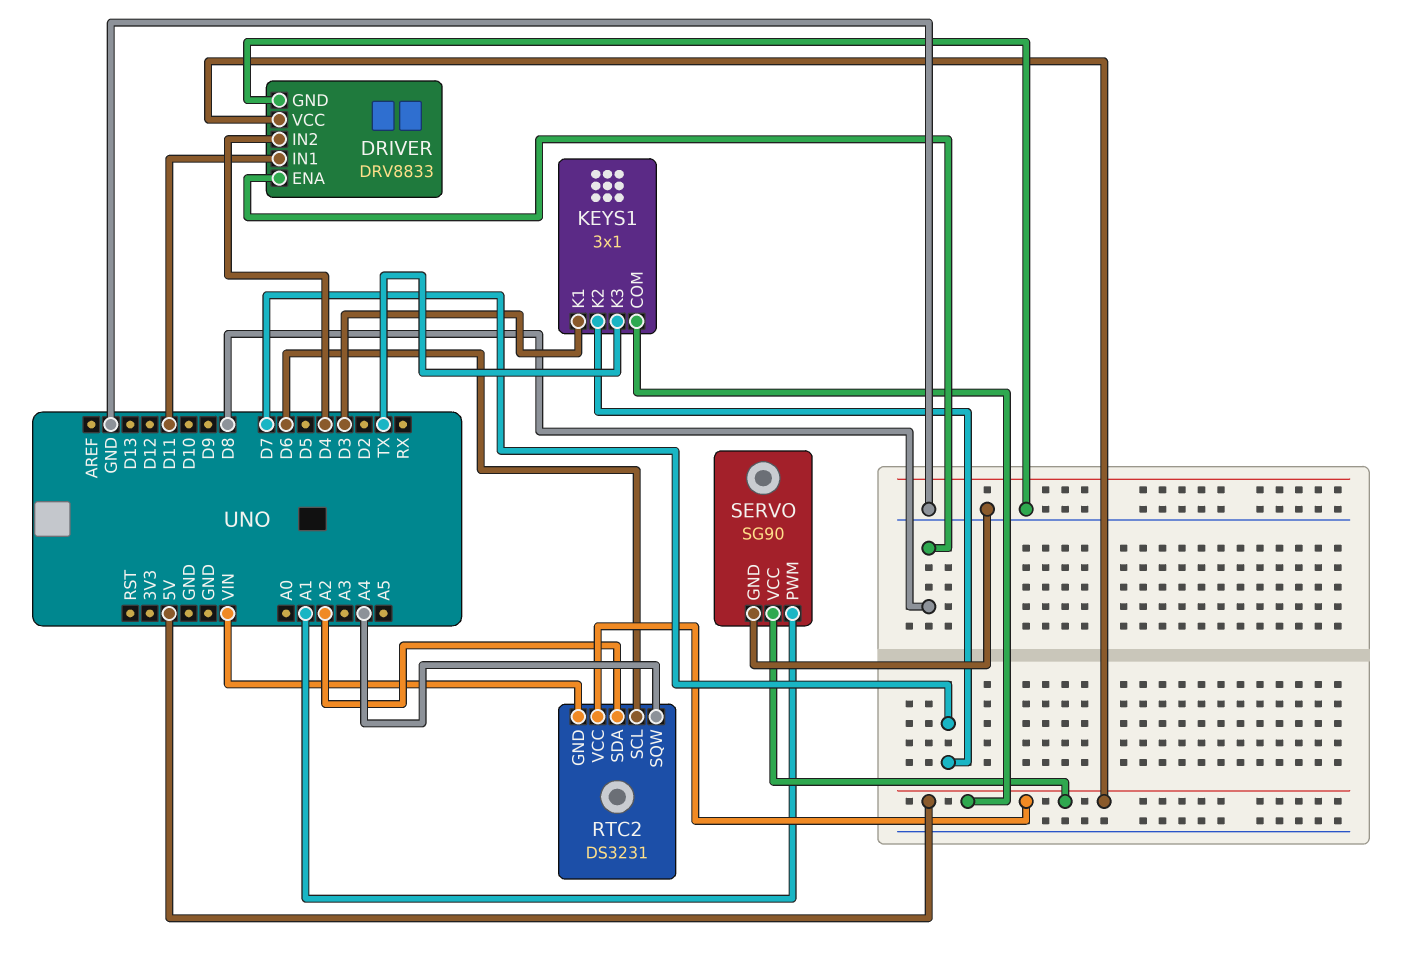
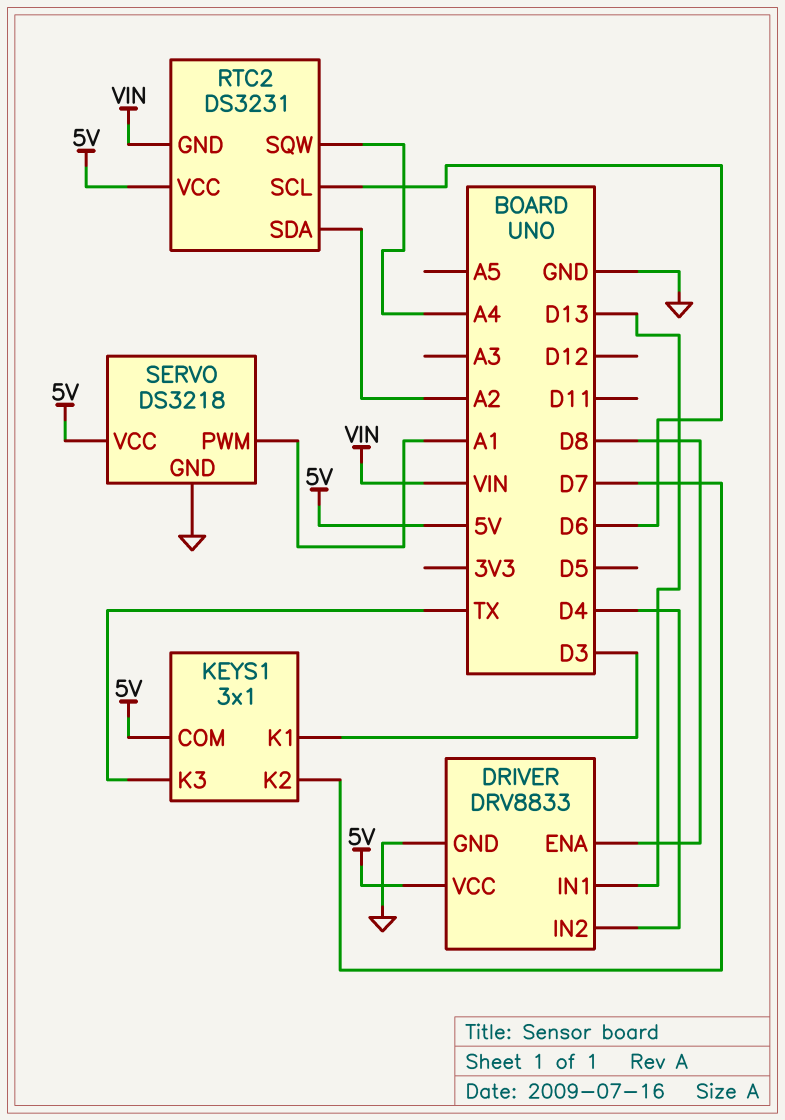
DRIVER pin IN1: D11 -> D13
SERVO: SG90 -> DS3218

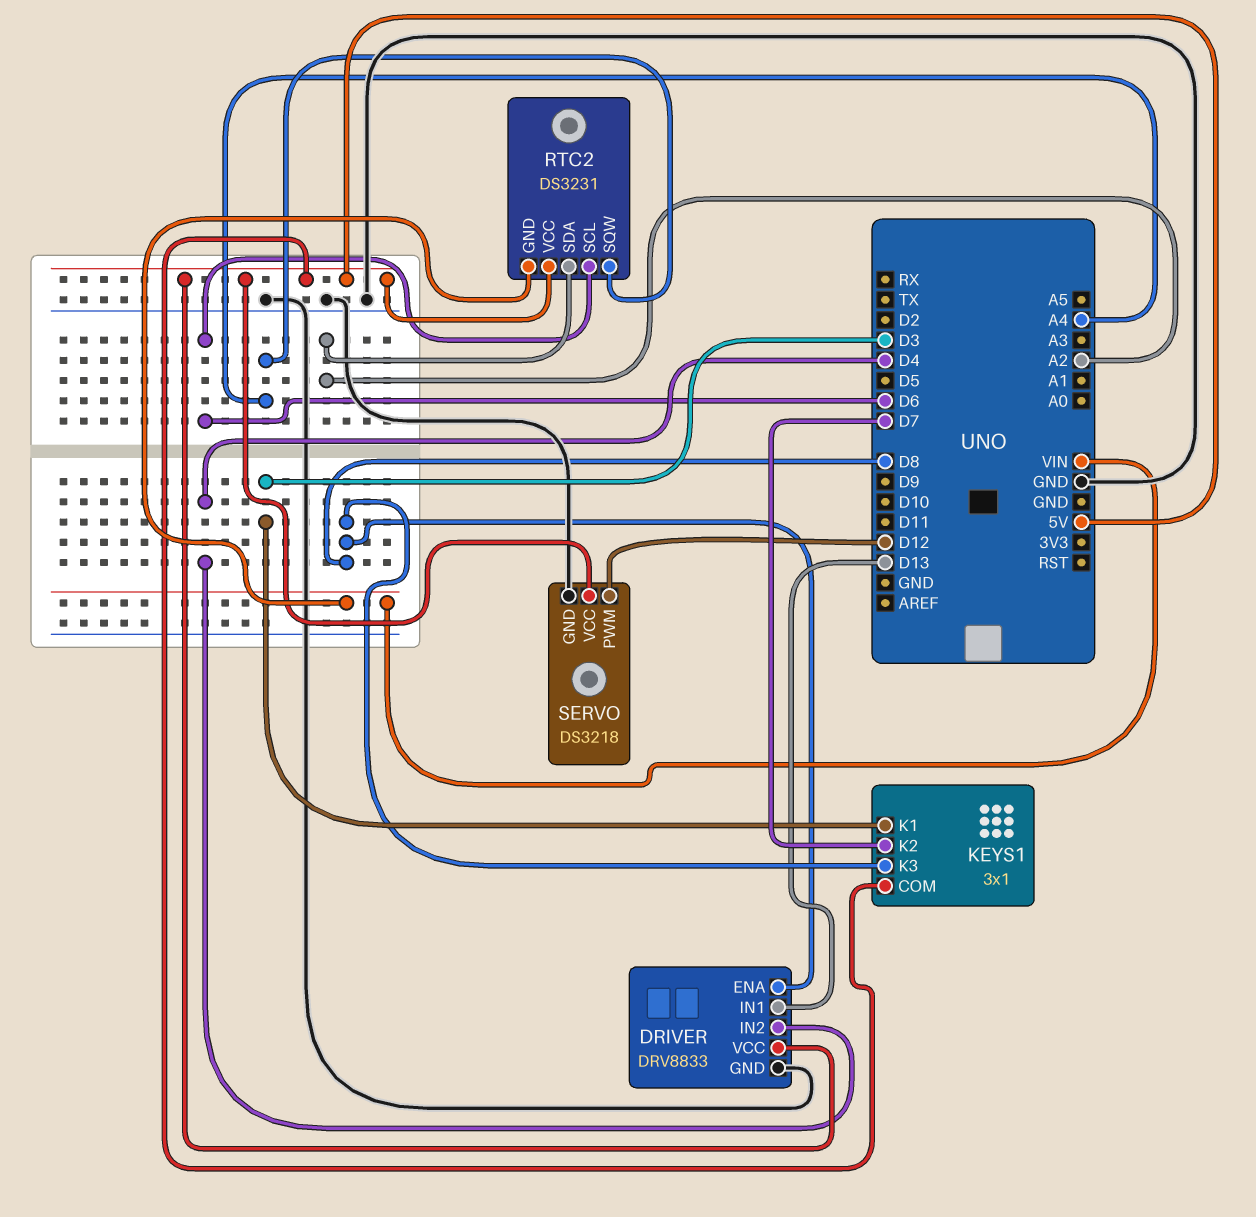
KEYS1 pin K3: TX -> D8
SERVO pin PWM: A1 -> D12

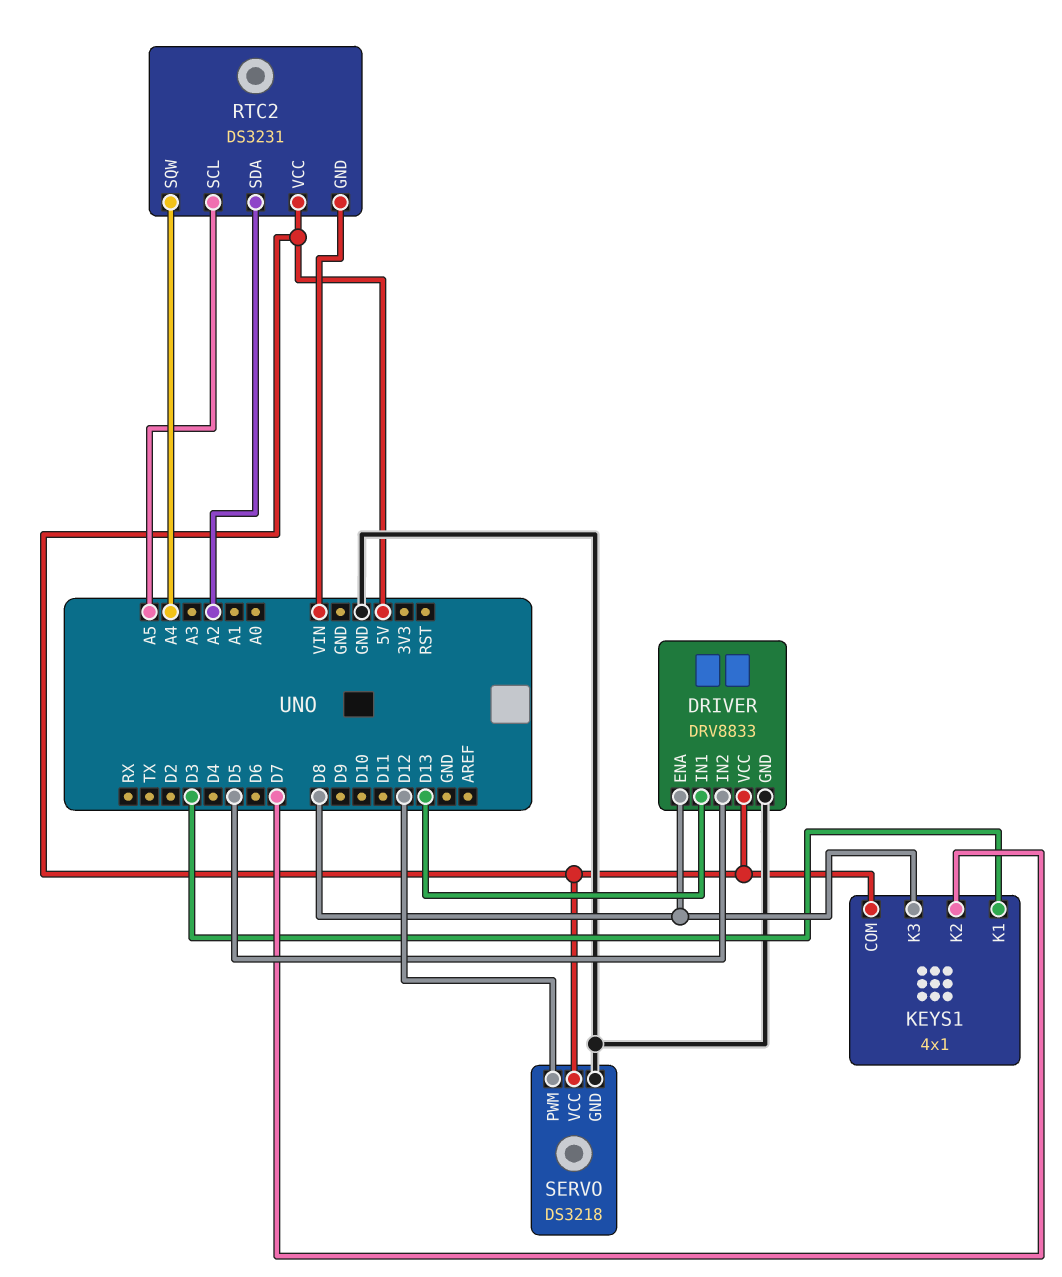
DRIVER pin IN2: D4 -> D5
KEYS1: 3x1 -> 4x1
RTC2 pin SCL: D6 -> A5

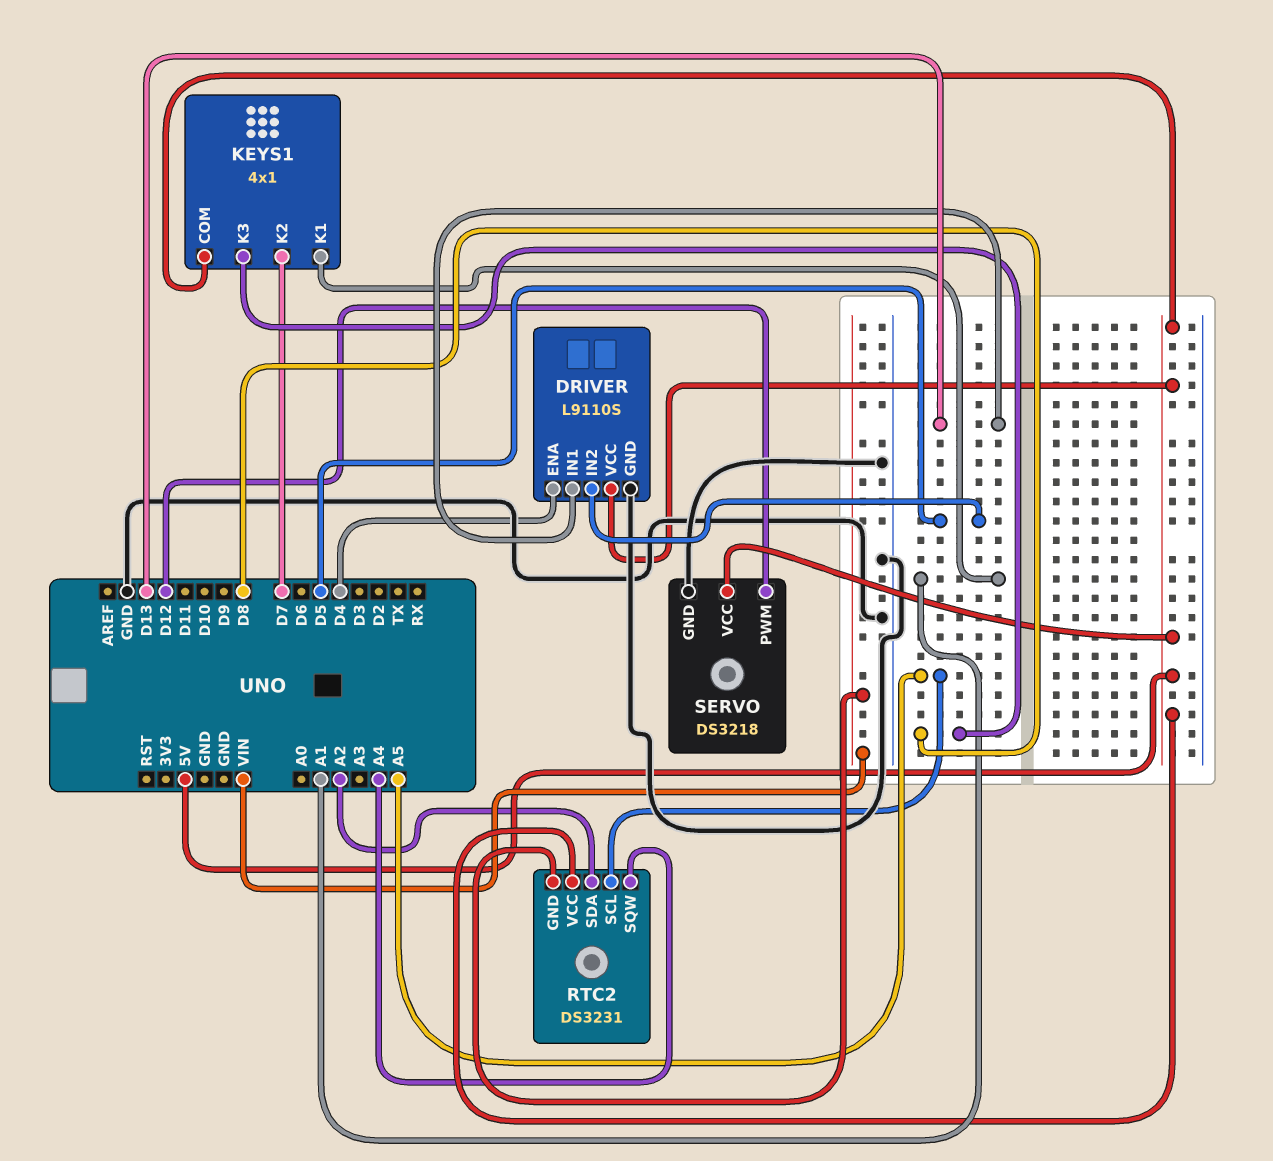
DRIVER: DRV8833 -> L9110S
DRIVER pin ENA: D8 -> D4
KEYS1 pin K1: D3 -> A1

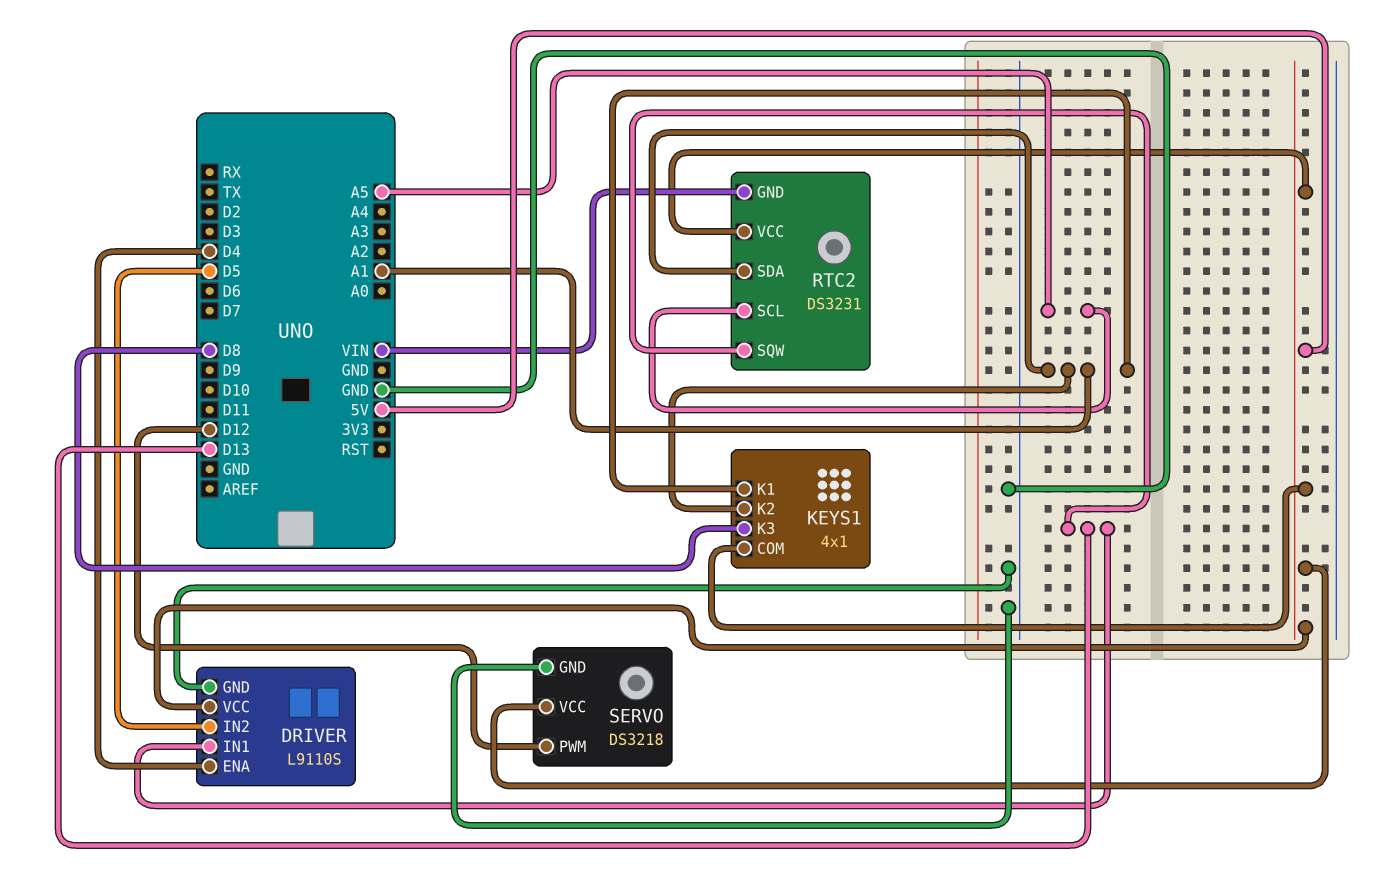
KEYS1 pin K2: D7 -> A1
RTC2 pin SDA: A2 -> A1
RTC2 pin SQW: A4 -> D13

